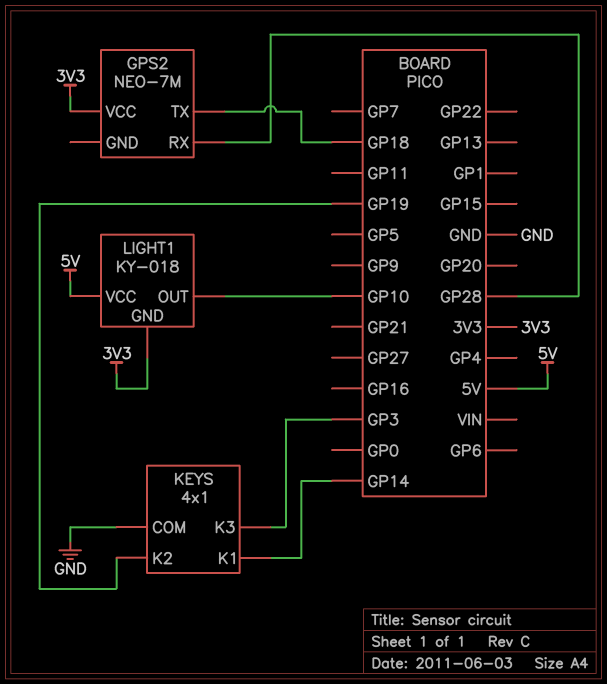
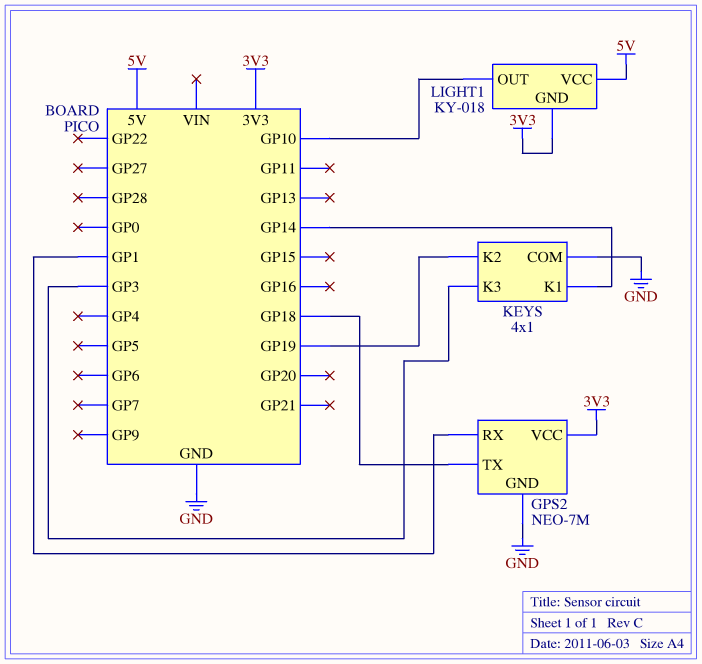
GPS2 pin GND: none -> GND
GPS2 pin RX: GP28 -> GP1

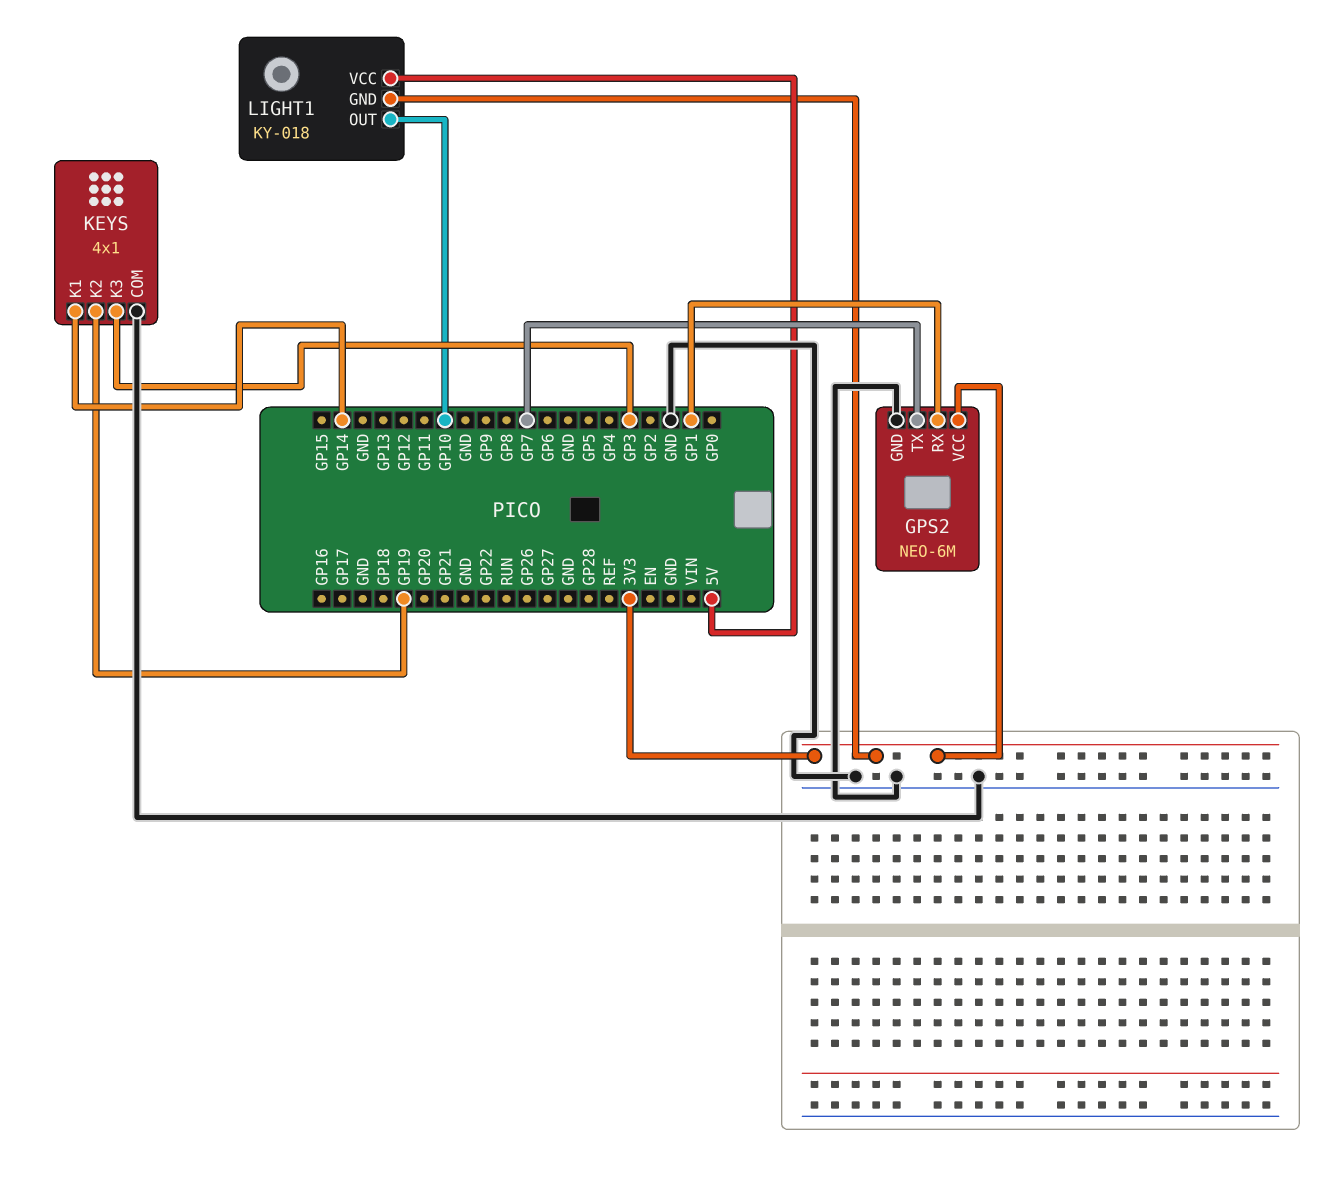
GPS2: NEO-7M -> NEO-6M
GPS2 pin TX: GP18 -> GP7

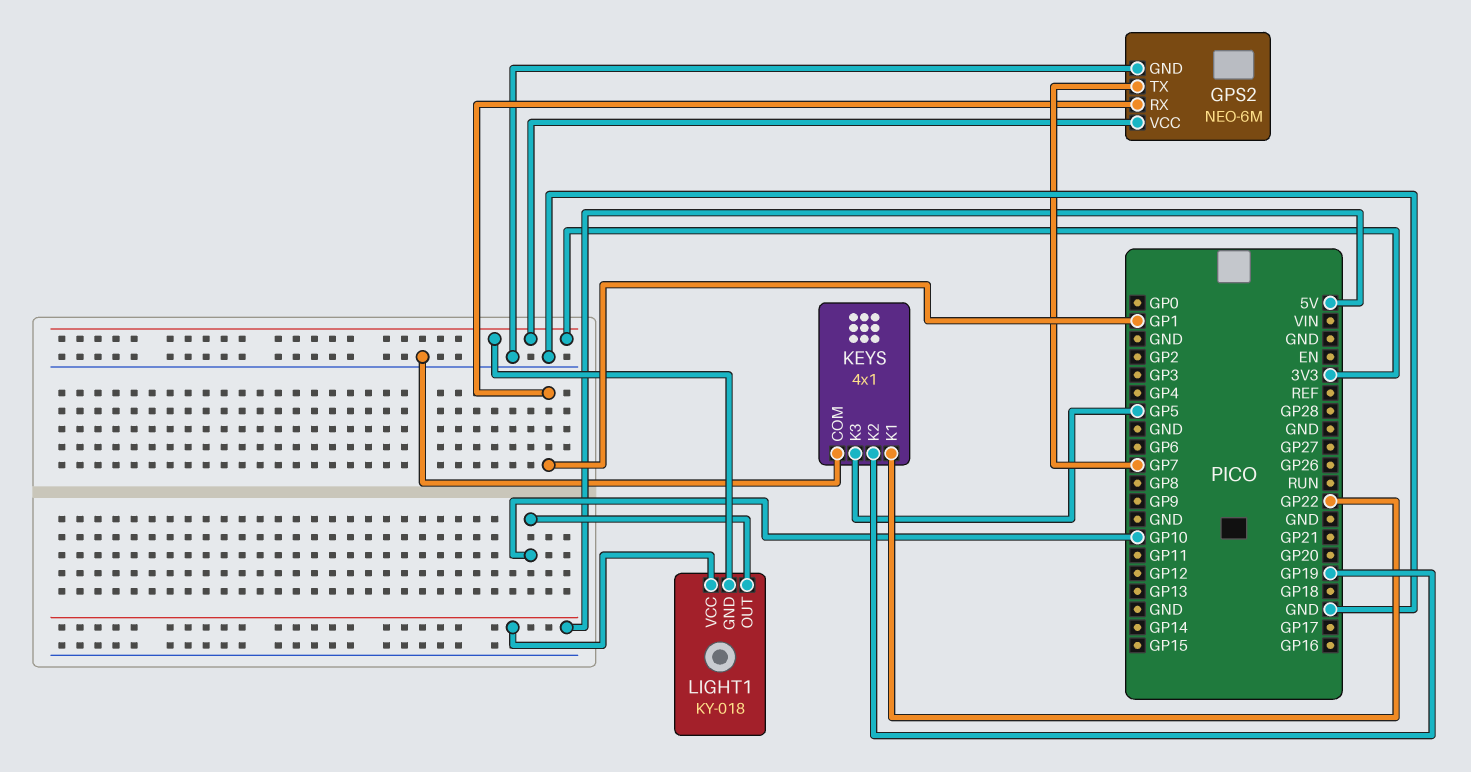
KEYS pin K1: GP14 -> GP22
KEYS pin K3: GP3 -> GP5

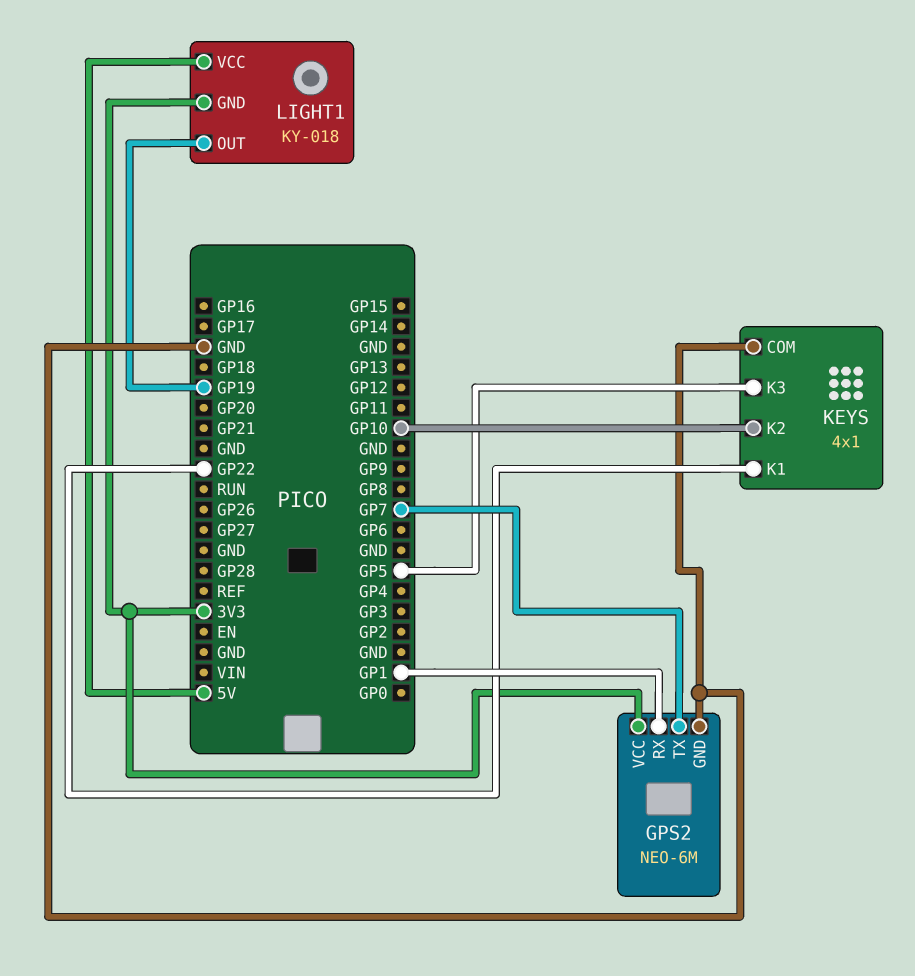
KEYS pin K2: GP19 -> GP10
LIGHT1 pin OUT: GP10 -> GP19

